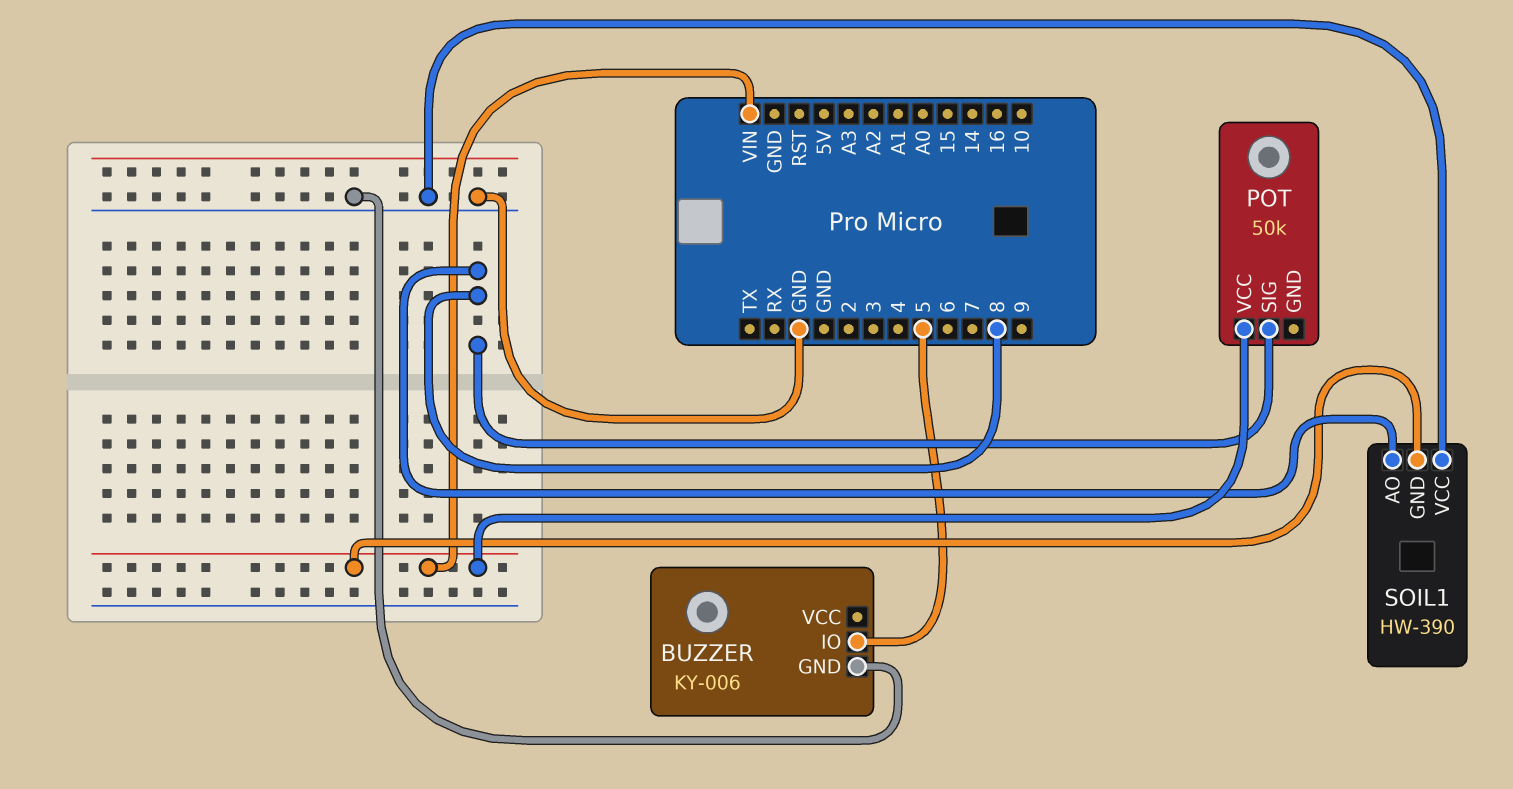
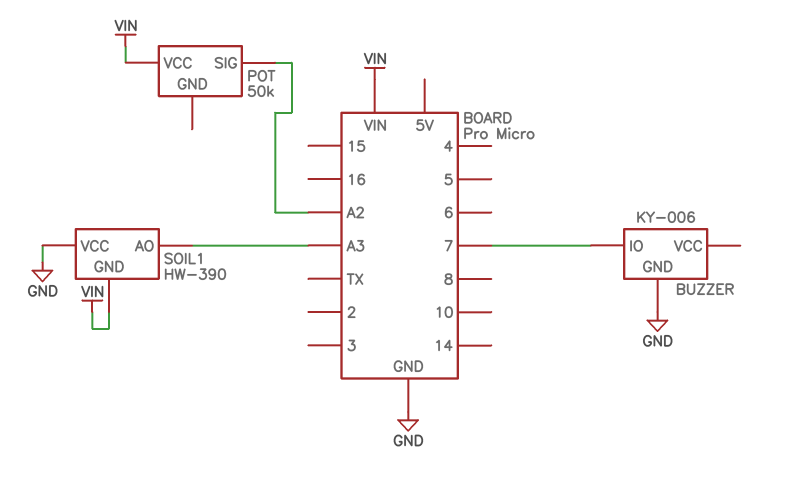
BUZZER pin IO: 5 -> 7
POT pin SIG: 8 -> A2
SOIL1 pin AO: 8 -> A3

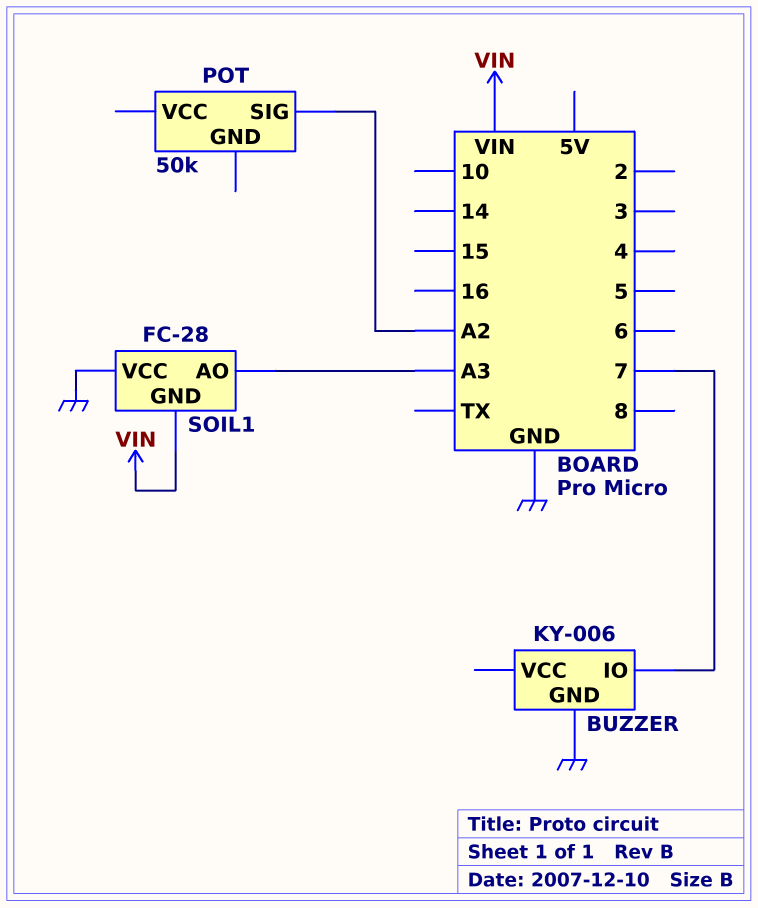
POT pin VCC: VIN -> none
SOIL1: HW-390 -> FC-28

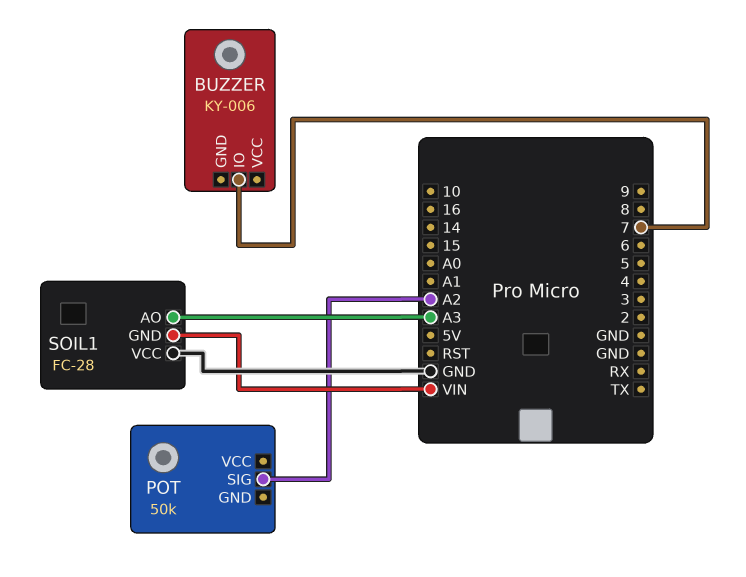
BUZZER pin GND: GND -> none

